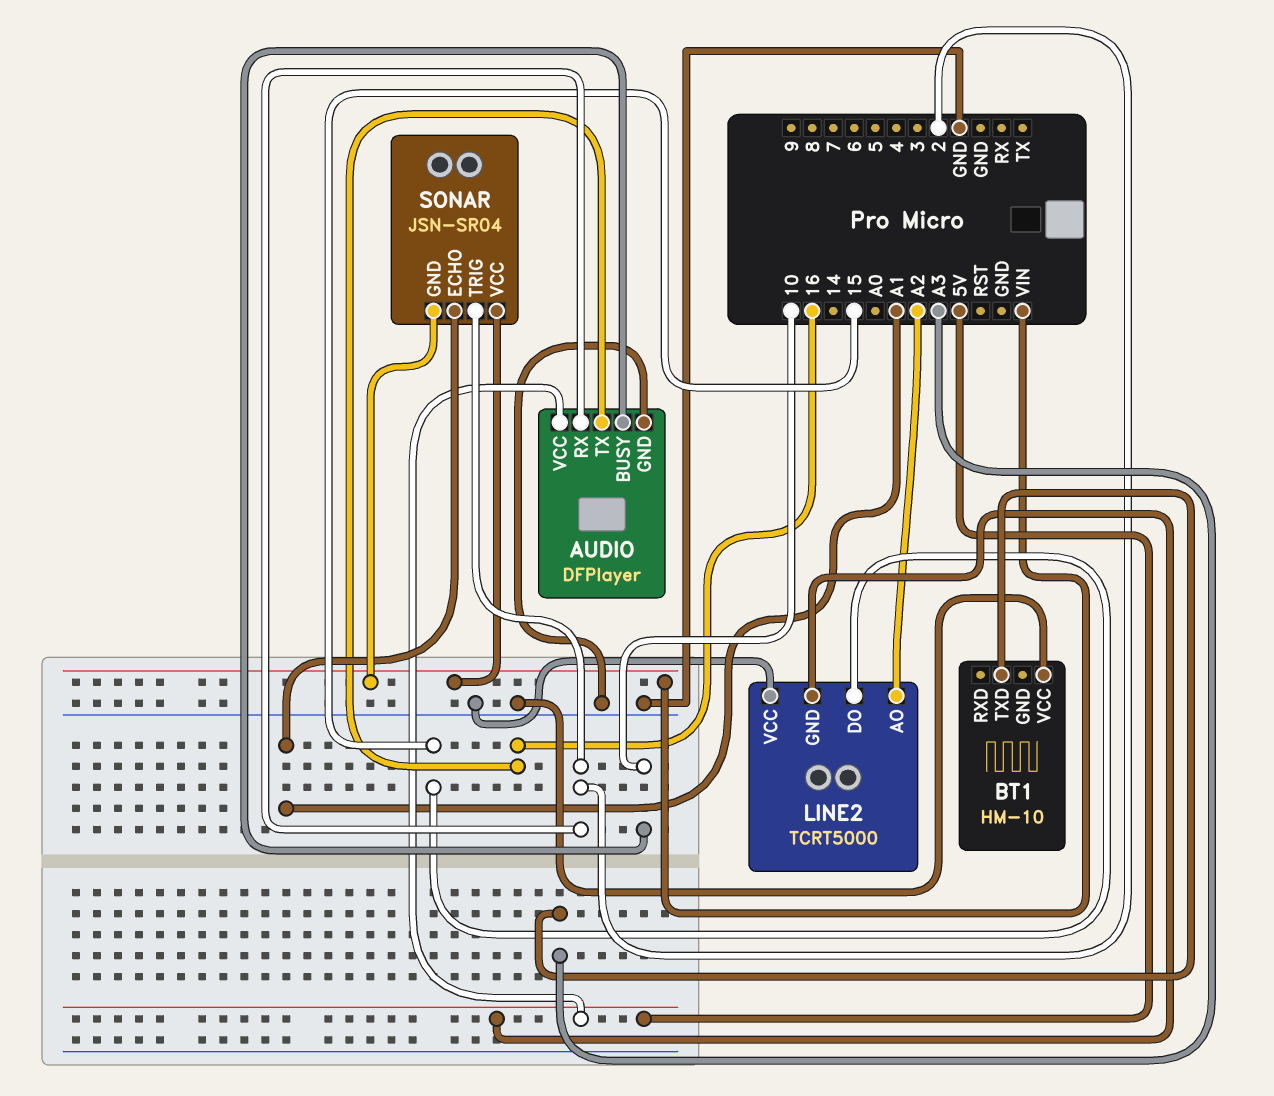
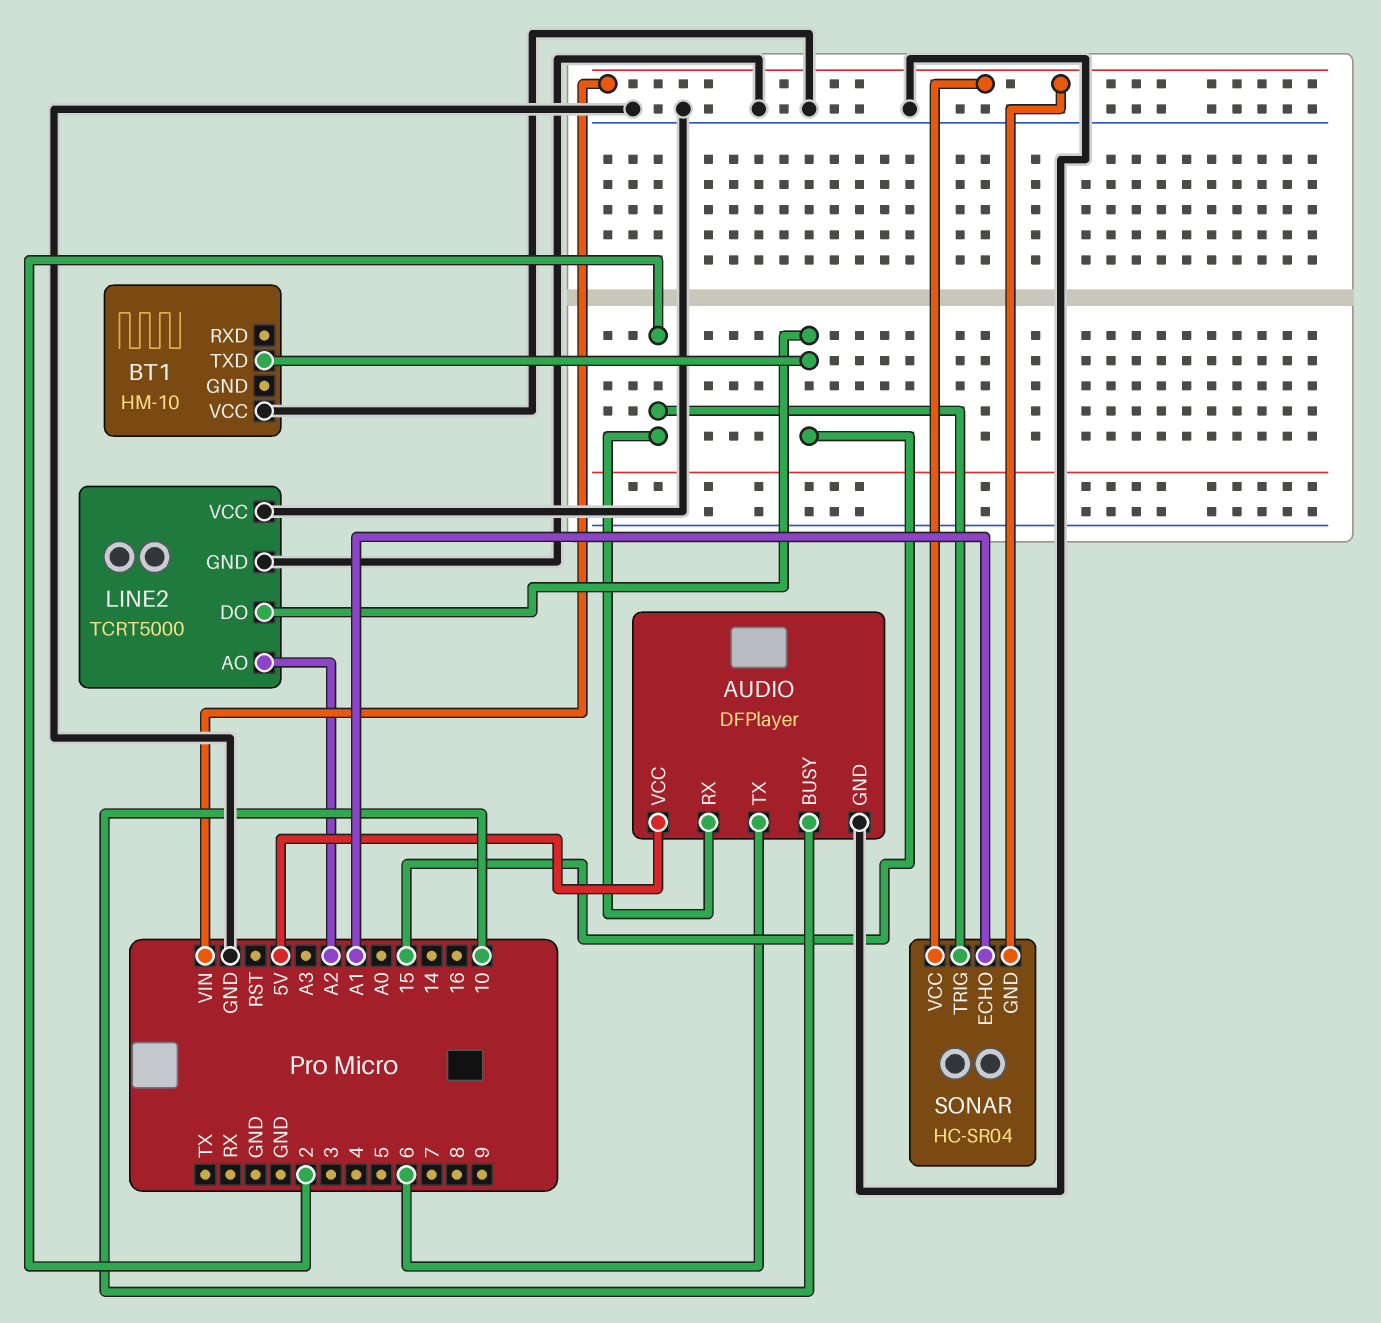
AUDIO pin TX: 16 -> 6
BT1 pin TXD: A3 -> 15
LINE2 pin GND: 5V -> GND
SONAR: JSN-SR04 -> HC-SR04

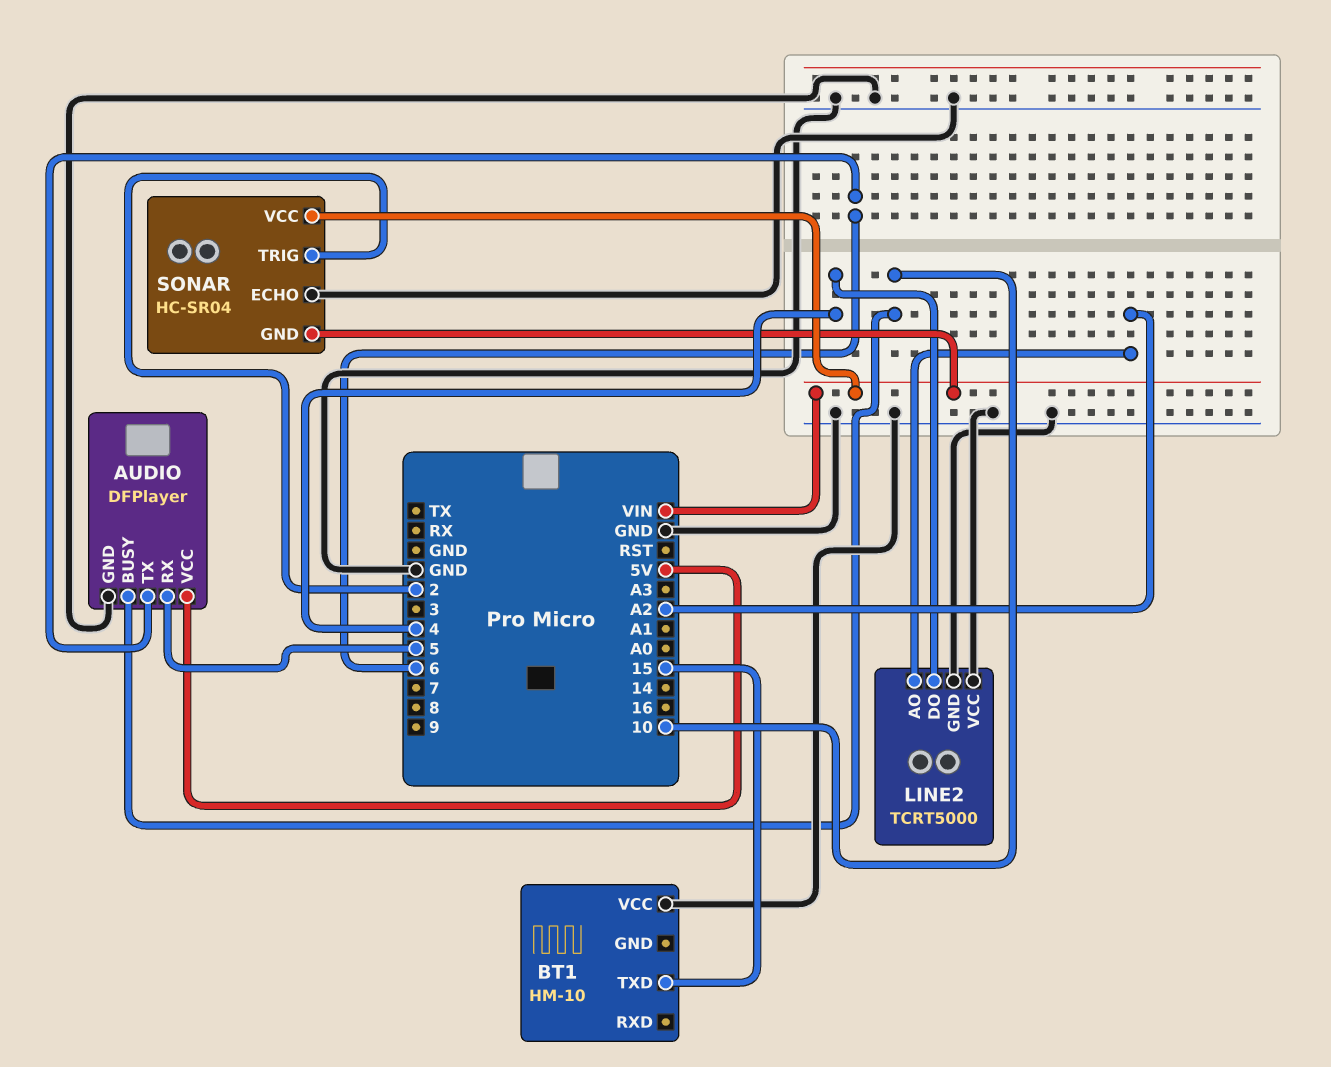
AUDIO pin RX: 2 -> 5
LINE2 pin DO: 15 -> 4
SONAR pin ECHO: A1 -> GND

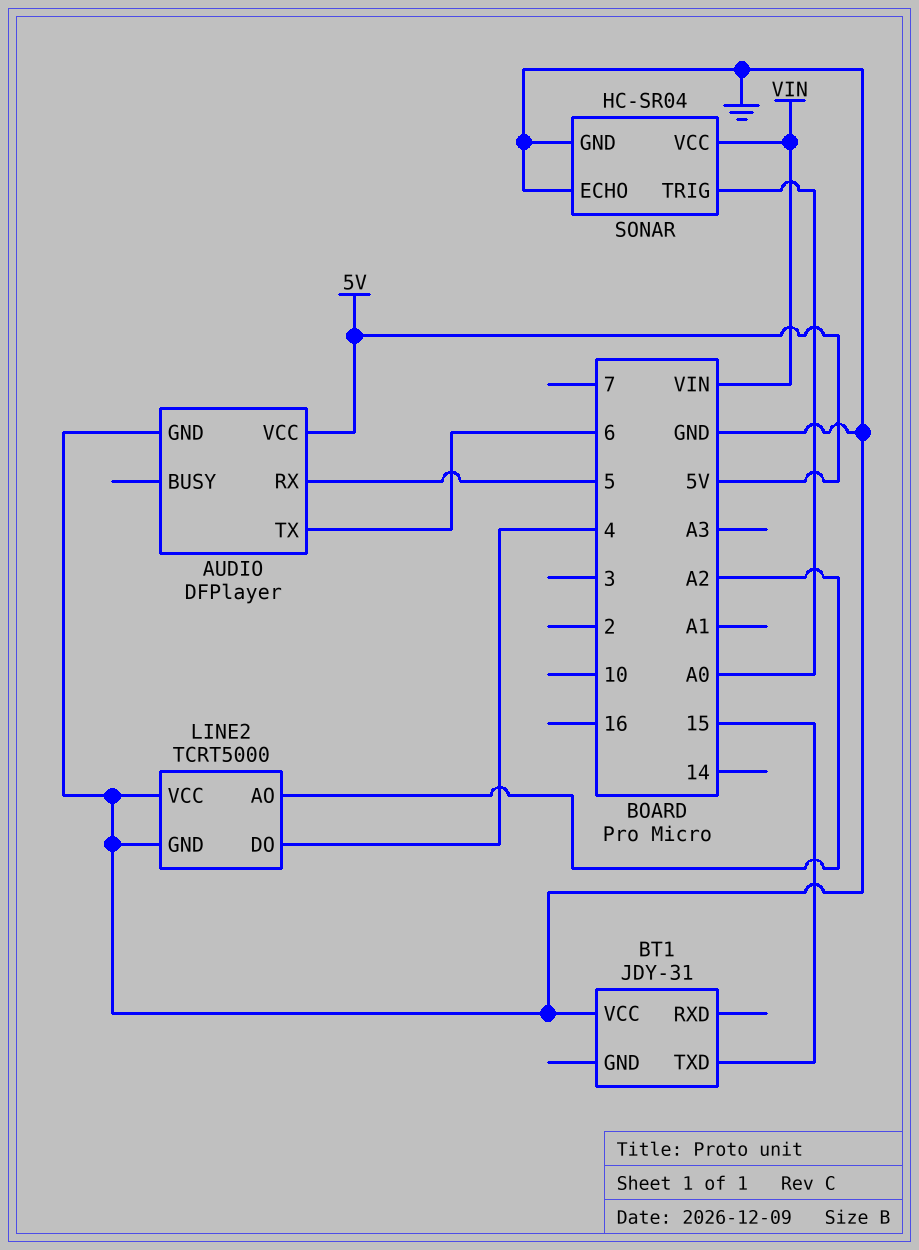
AUDIO pin BUSY: 10 -> none
BT1: HM-10 -> JDY-31
SONAR pin GND: VIN -> GND
SONAR pin TRIG: 2 -> A0

